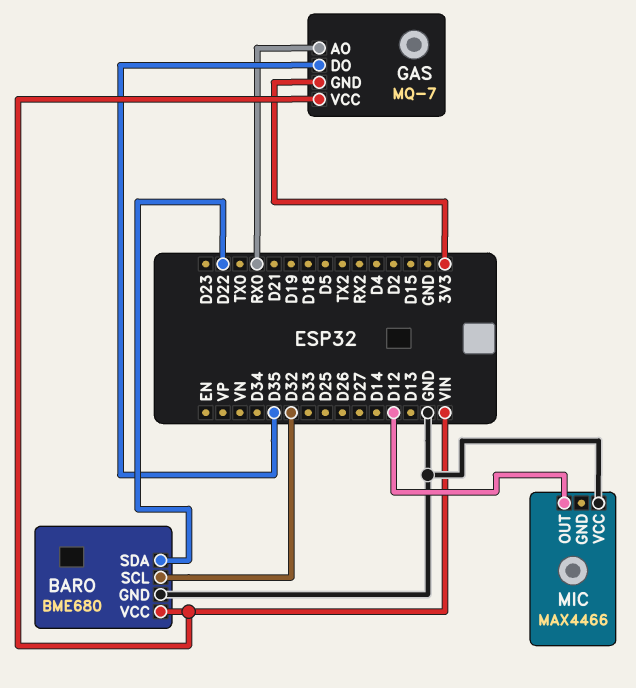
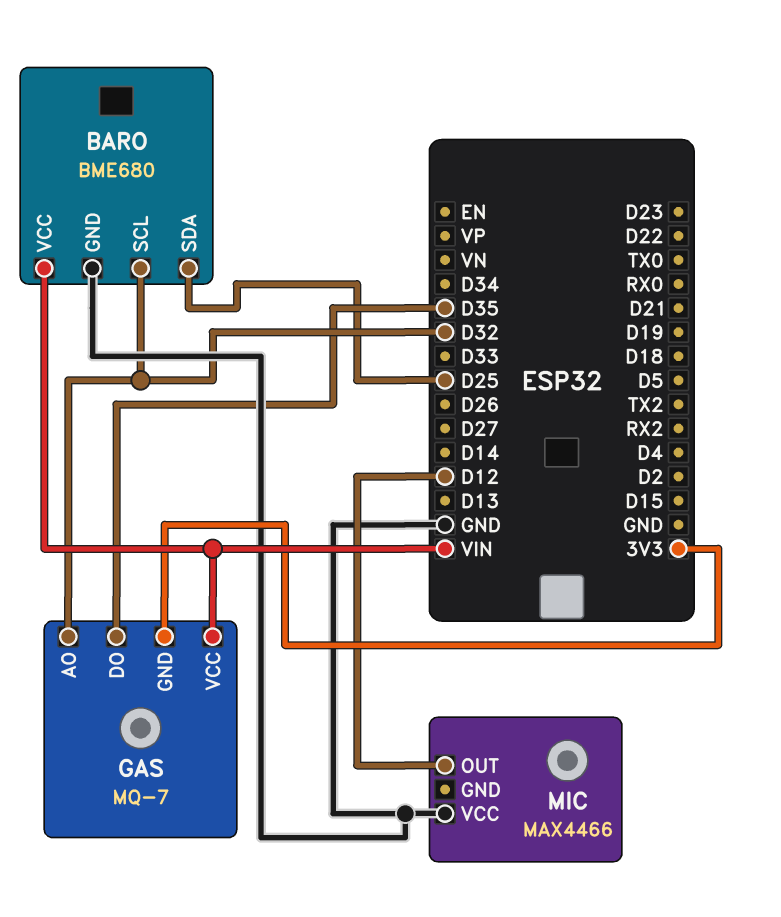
BARO pin SDA: D22 -> D25
GAS pin AO: RX0 -> D32

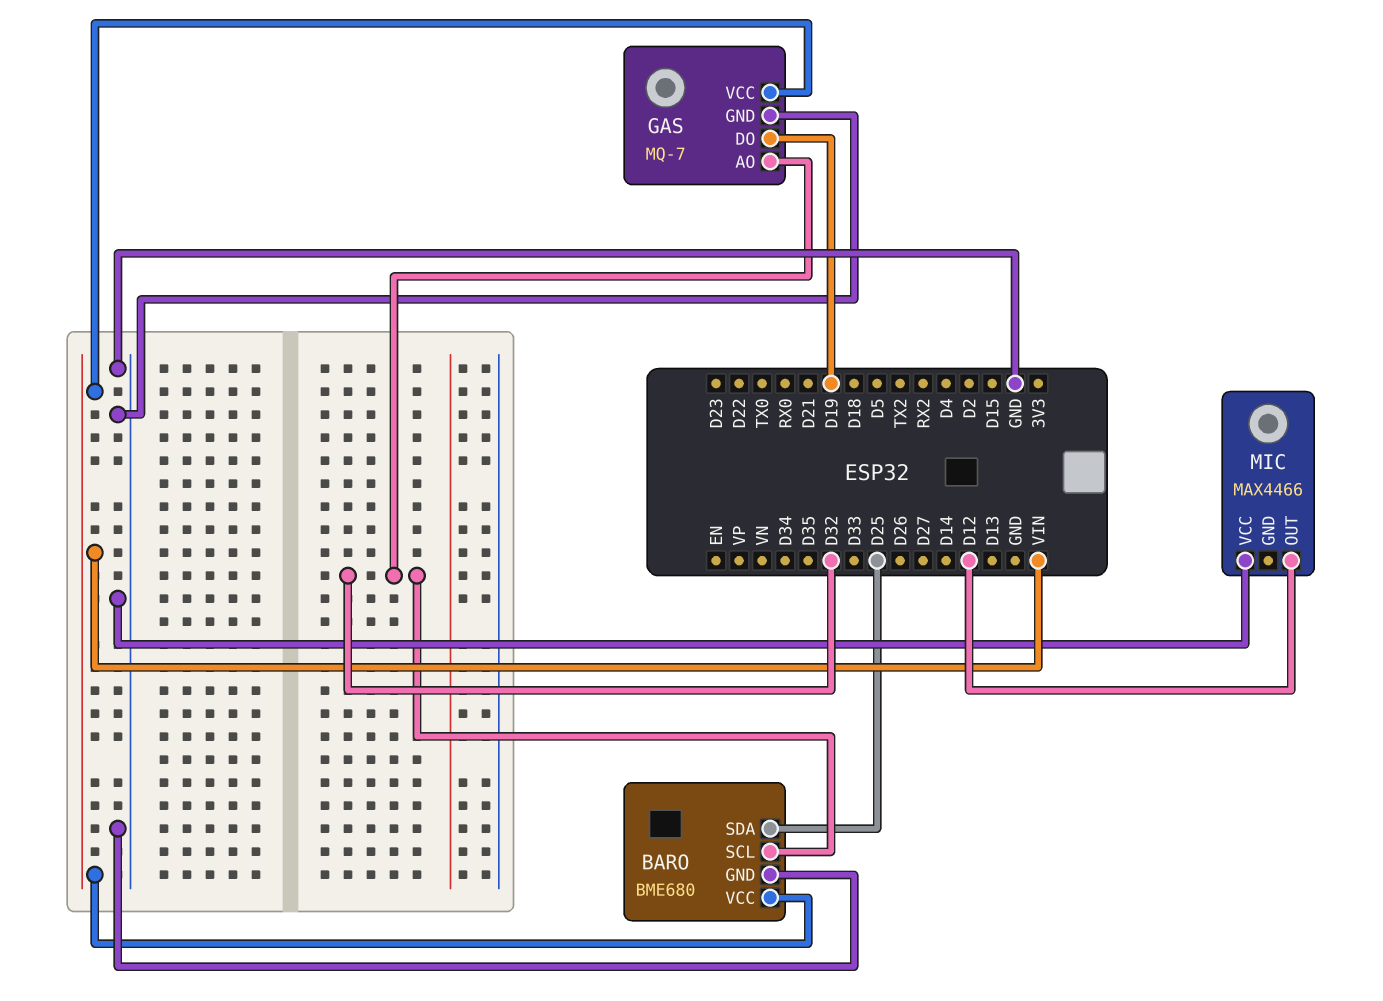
GAS pin DO: D35 -> D19
GAS pin GND: 3V3 -> GND

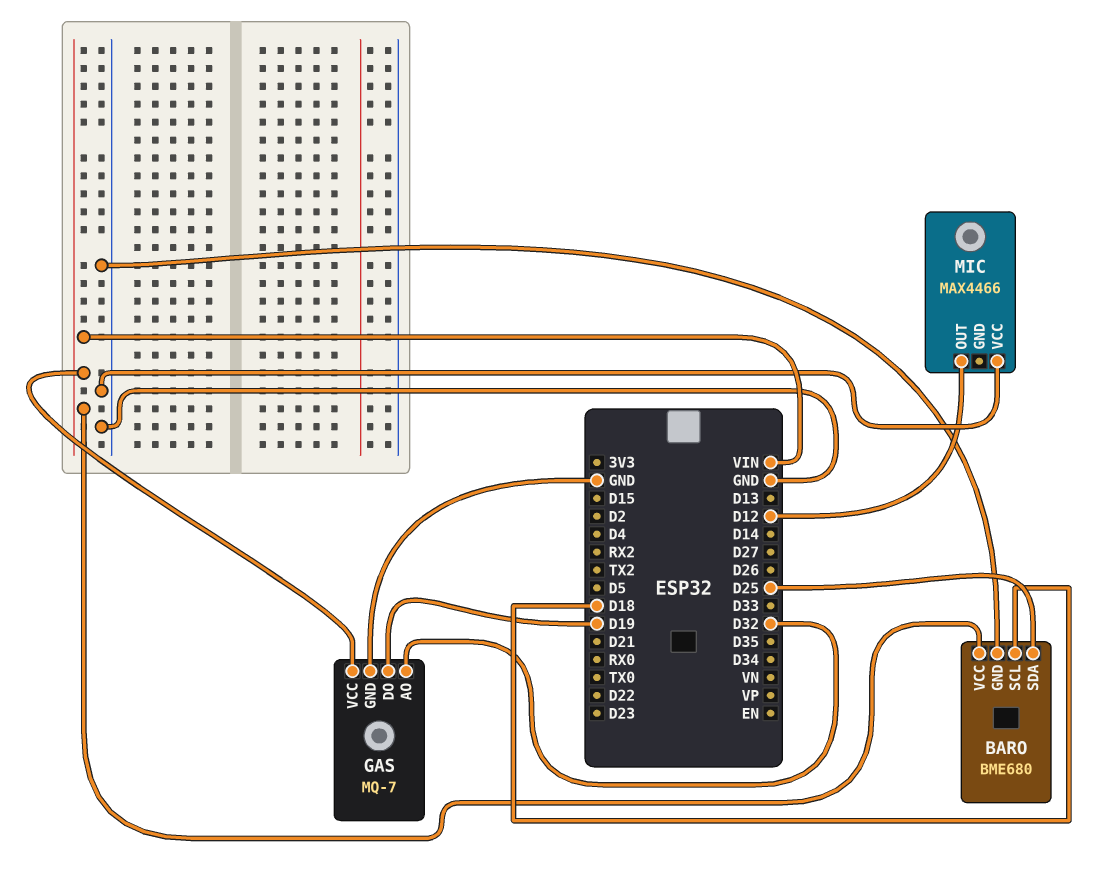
BARO pin SCL: D32 -> D18

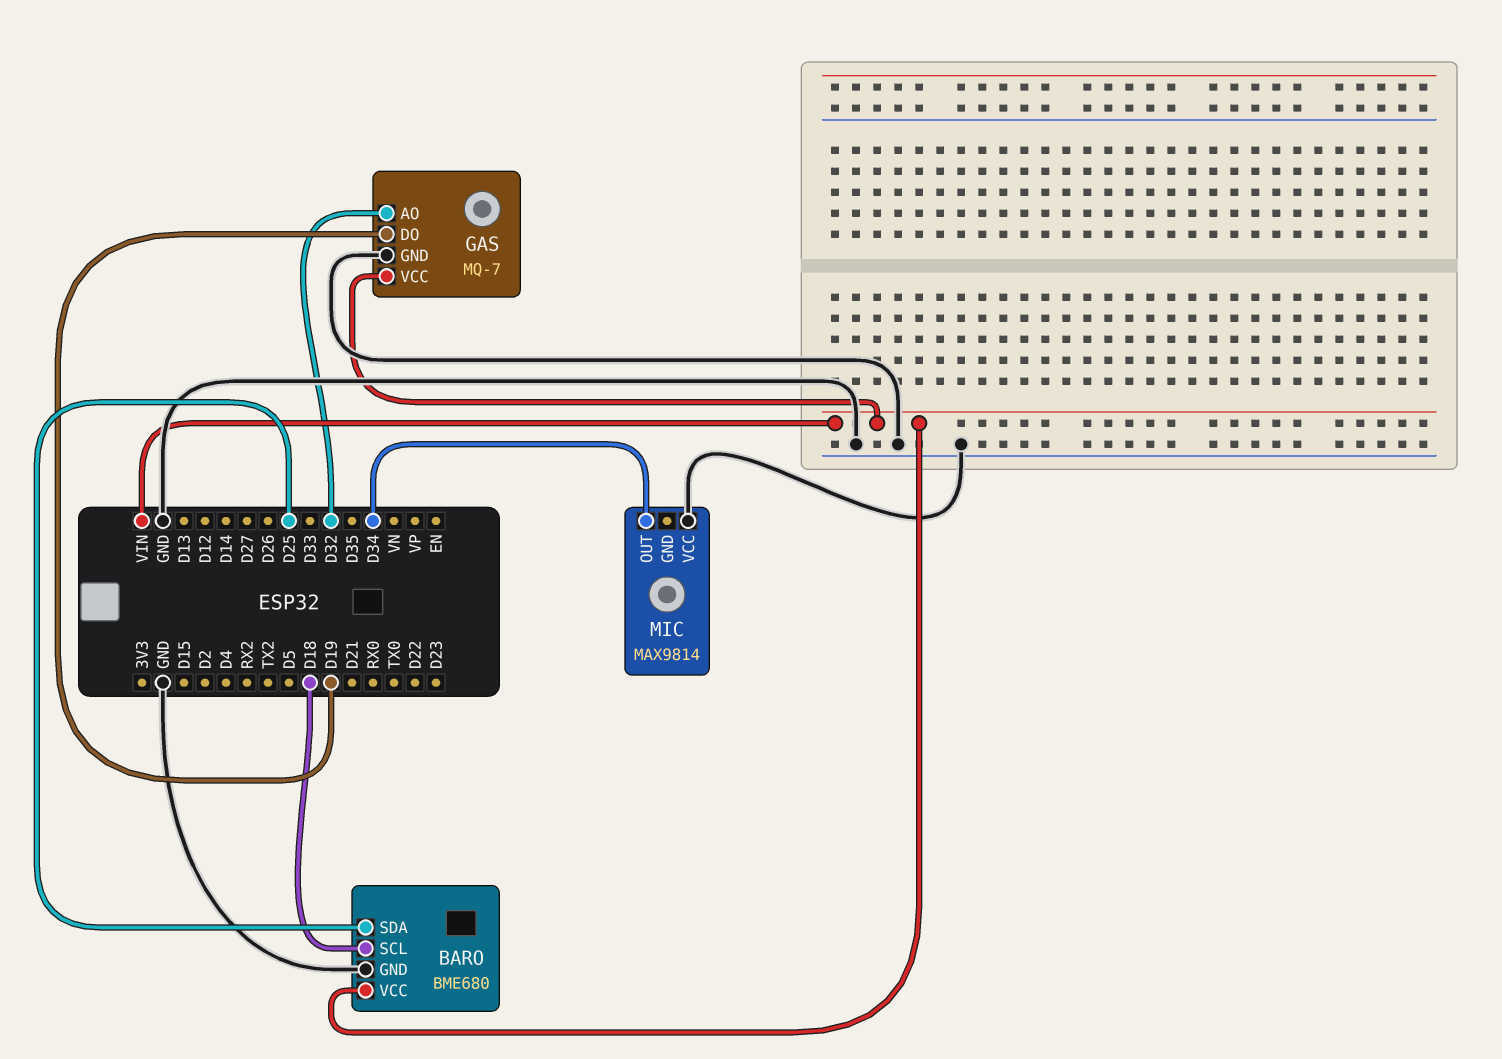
MIC: MAX4466 -> MAX9814
MIC pin OUT: D12 -> D34

